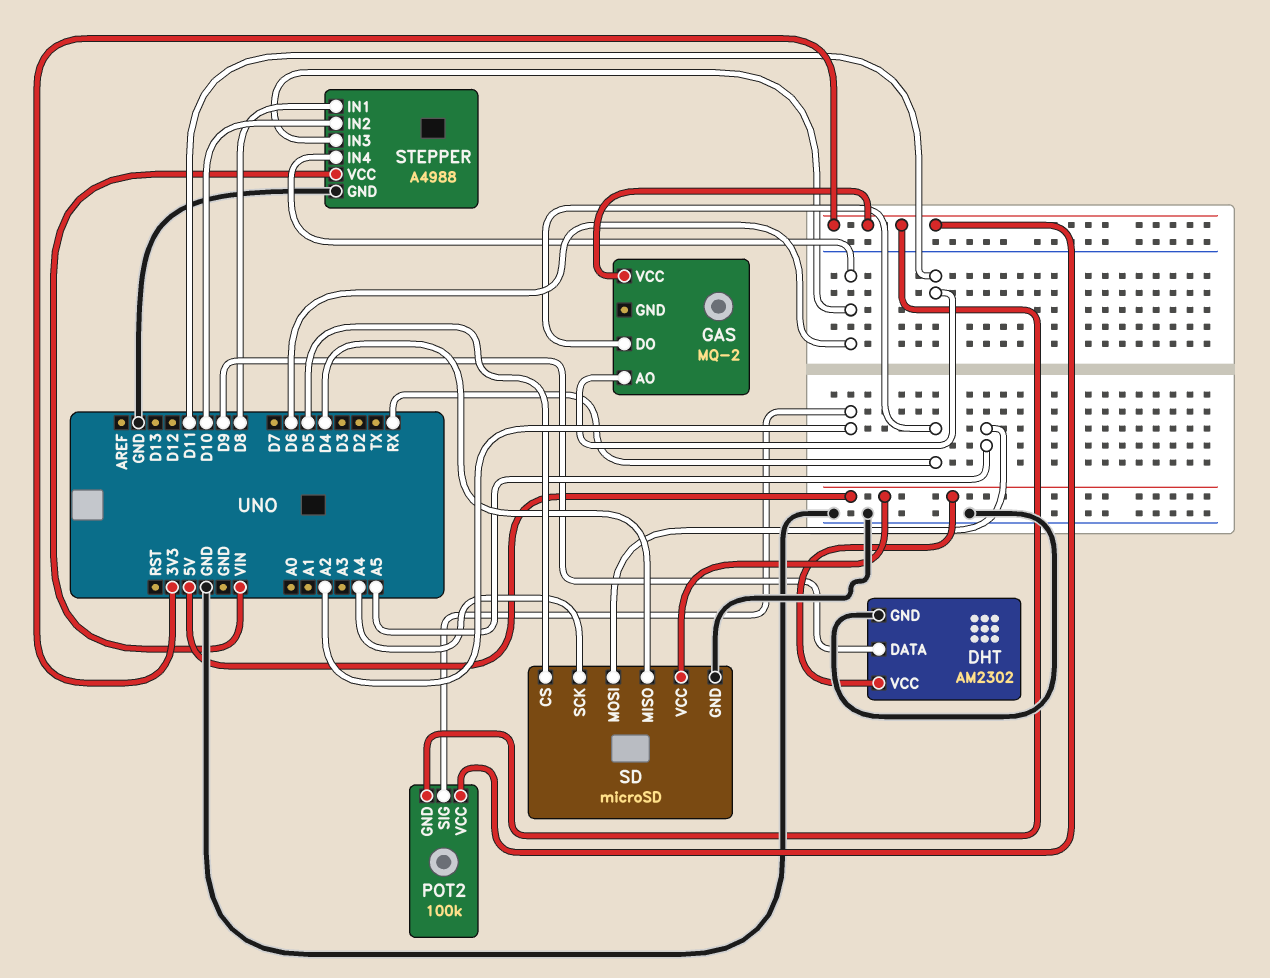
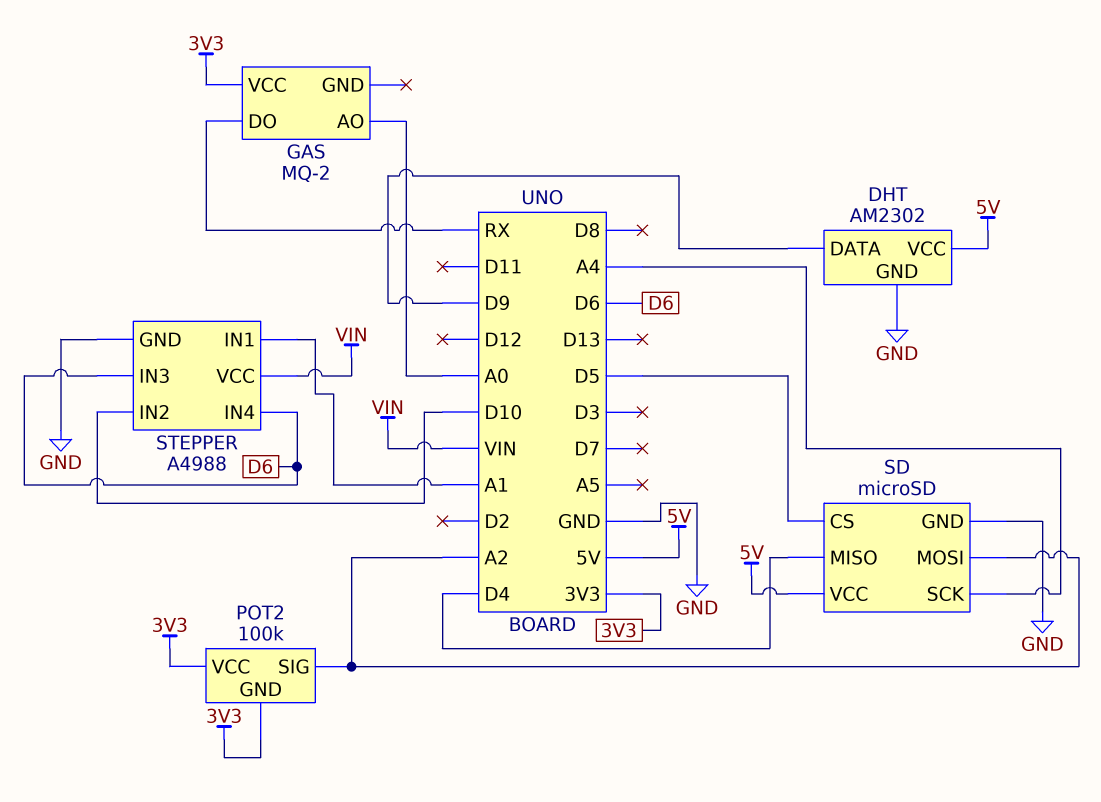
GAS pin AO: D11 -> A0
SD pin MOSI: A5 -> A2
STEPPER pin IN1: D8 -> A1

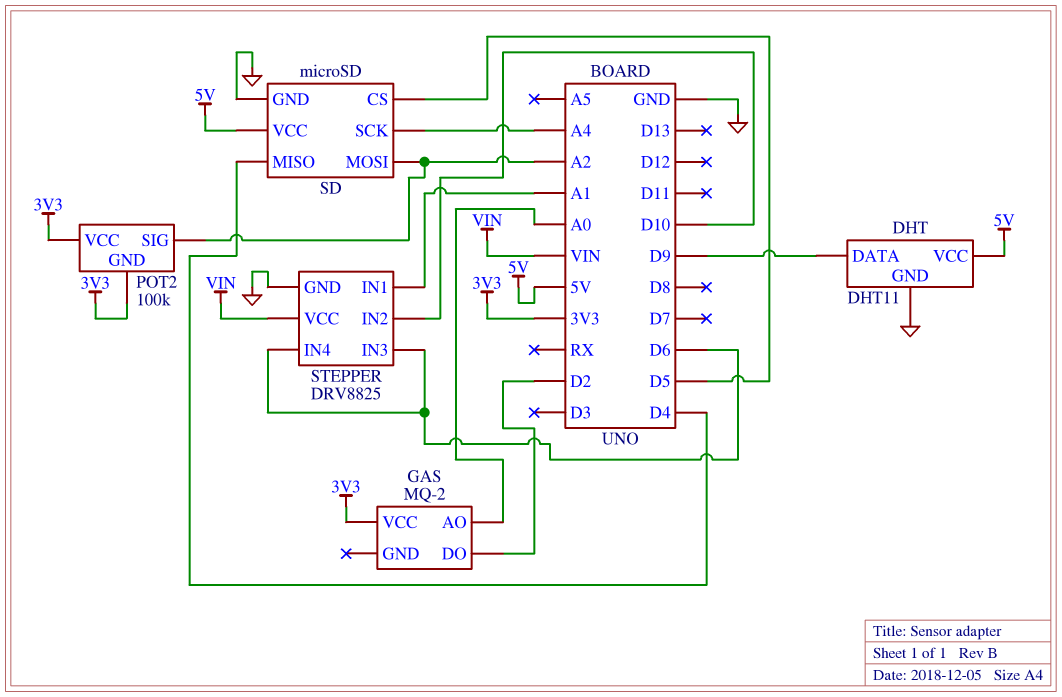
DHT: AM2302 -> DHT11
GAS pin DO: RX -> D2
STEPPER: A4988 -> DRV8825

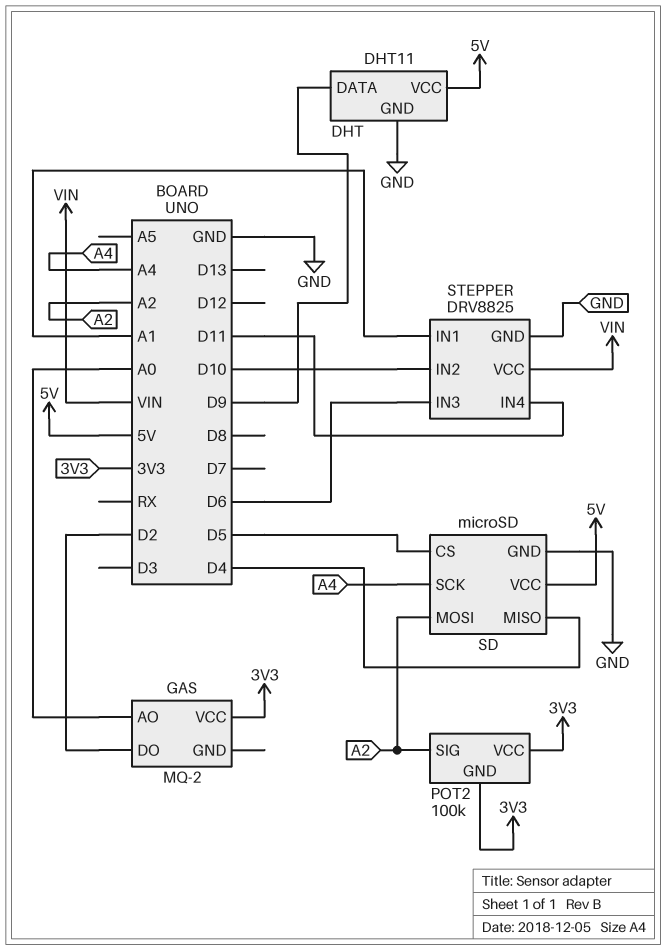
STEPPER pin IN4: D6 -> D11

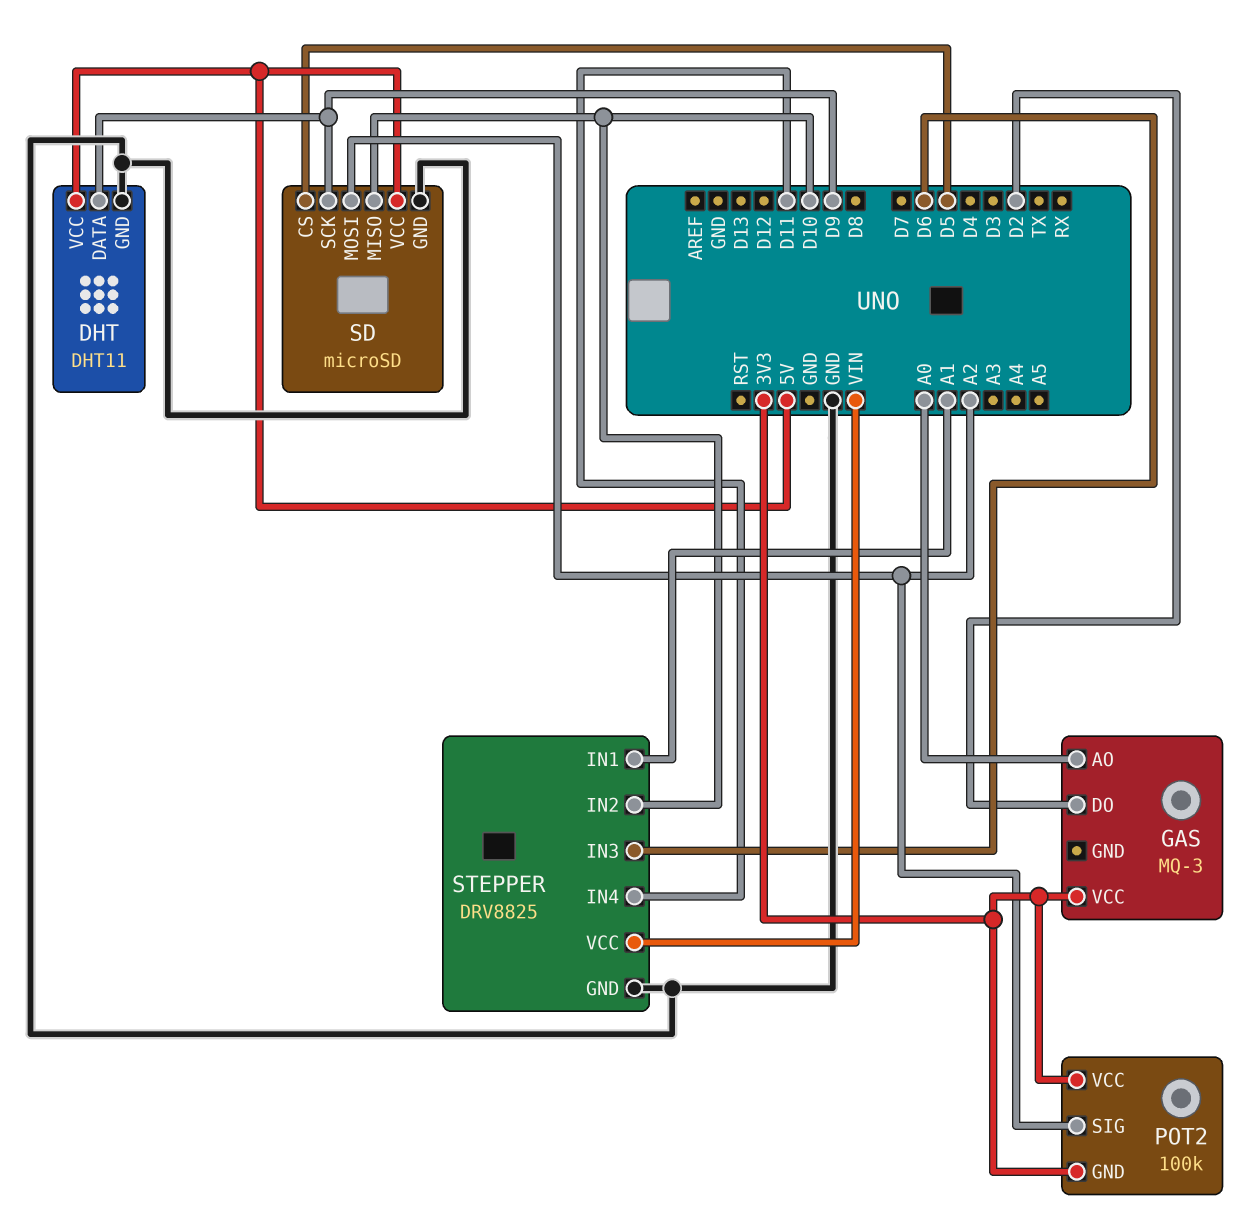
GAS: MQ-2 -> MQ-3
SD pin MISO: D4 -> D10
SD pin SCK: A4 -> D9

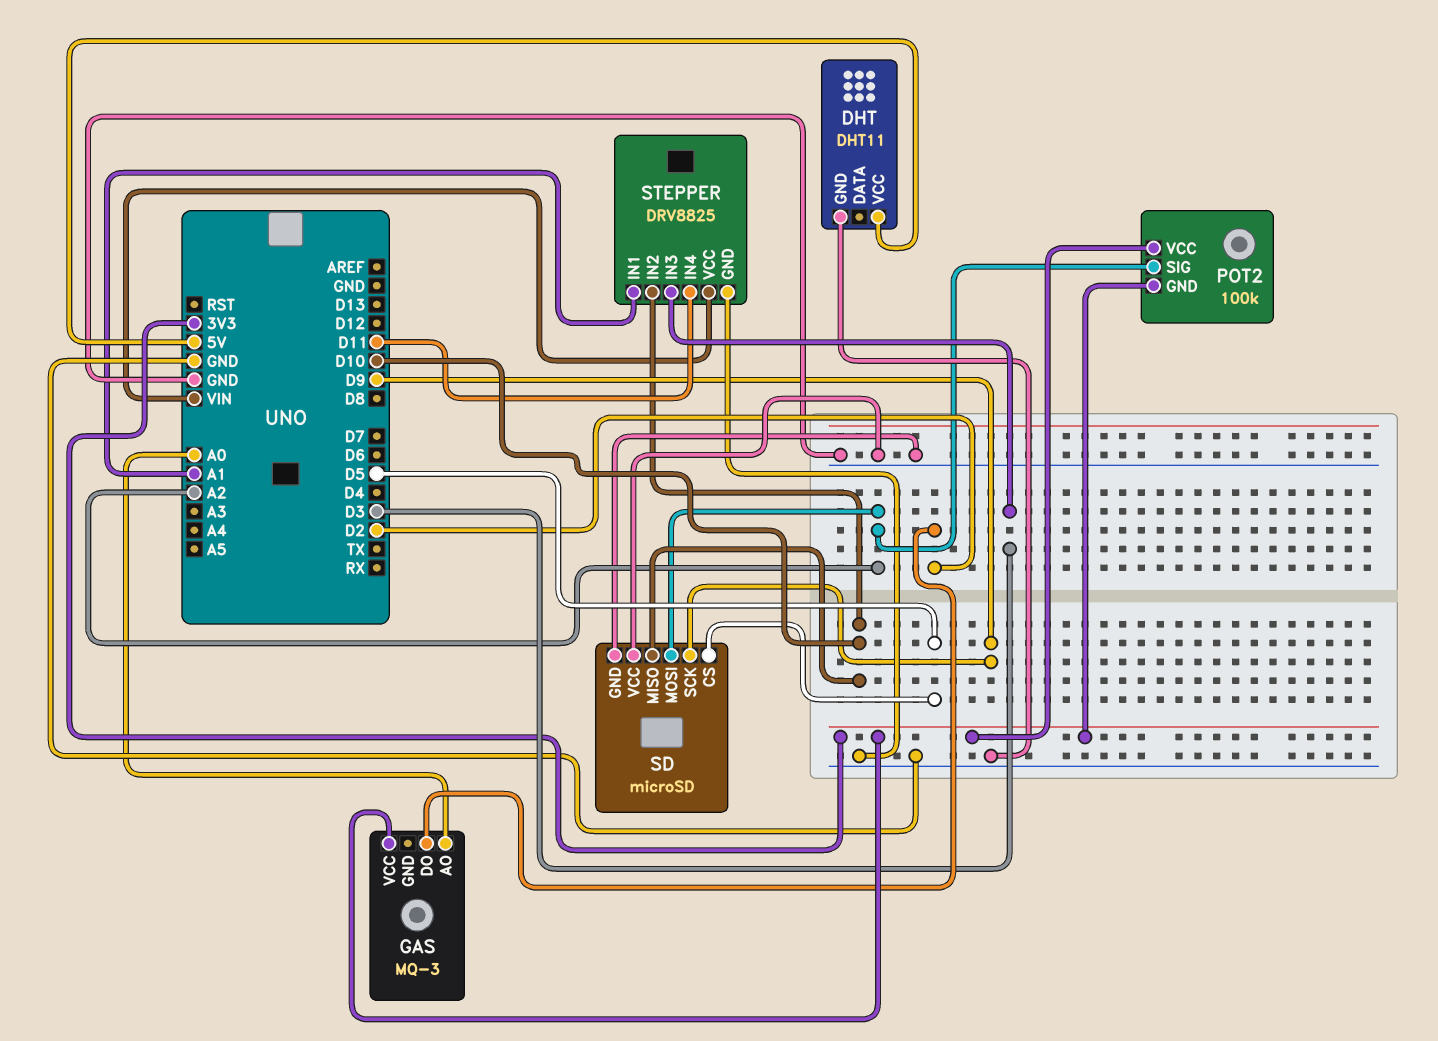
DHT pin DATA: D9 -> none
SD pin VCC: 5V -> GND
STEPPER pin IN3: D6 -> D3

